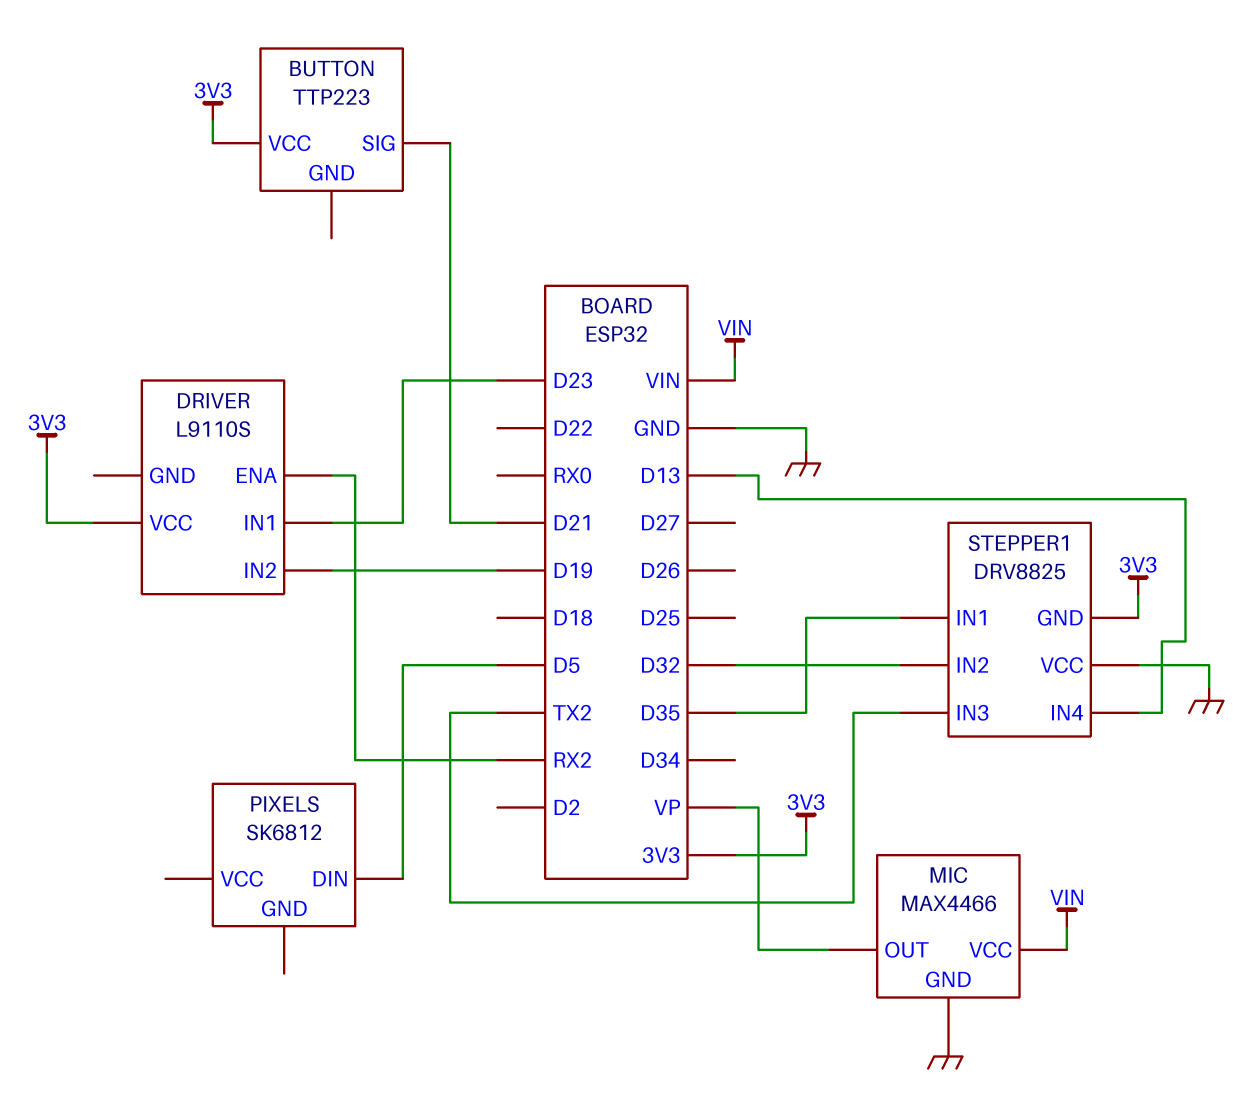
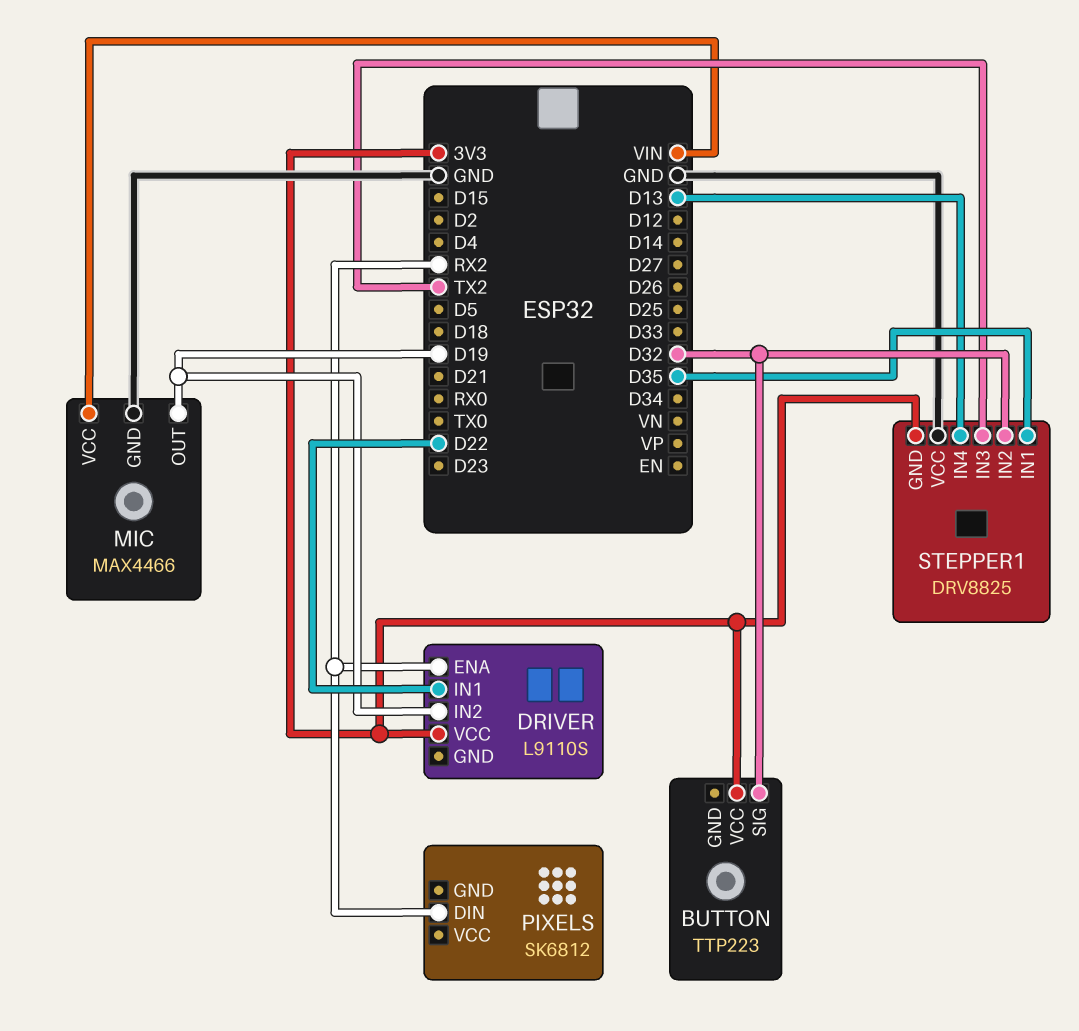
BUTTON pin SIG: D21 -> D32
DRIVER pin IN1: D23 -> D22
MIC pin OUT: VP -> D19
PIXELS pin DIN: D5 -> RX2

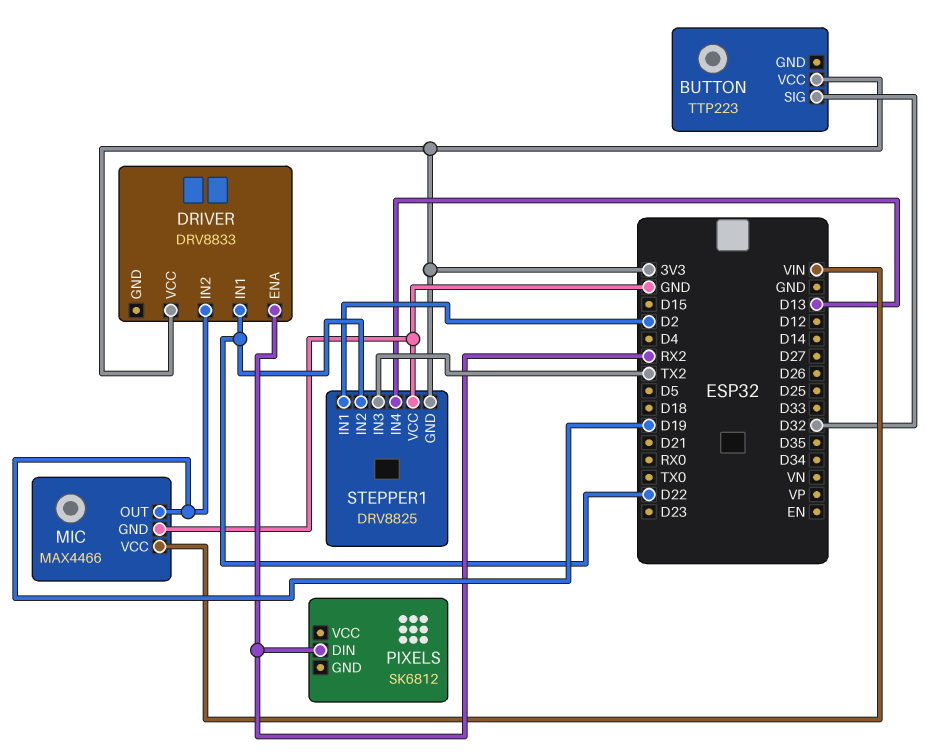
DRIVER: L9110S -> DRV8833
STEPPER1 pin IN1: D35 -> D2
STEPPER1 pin IN2: D32 -> D22

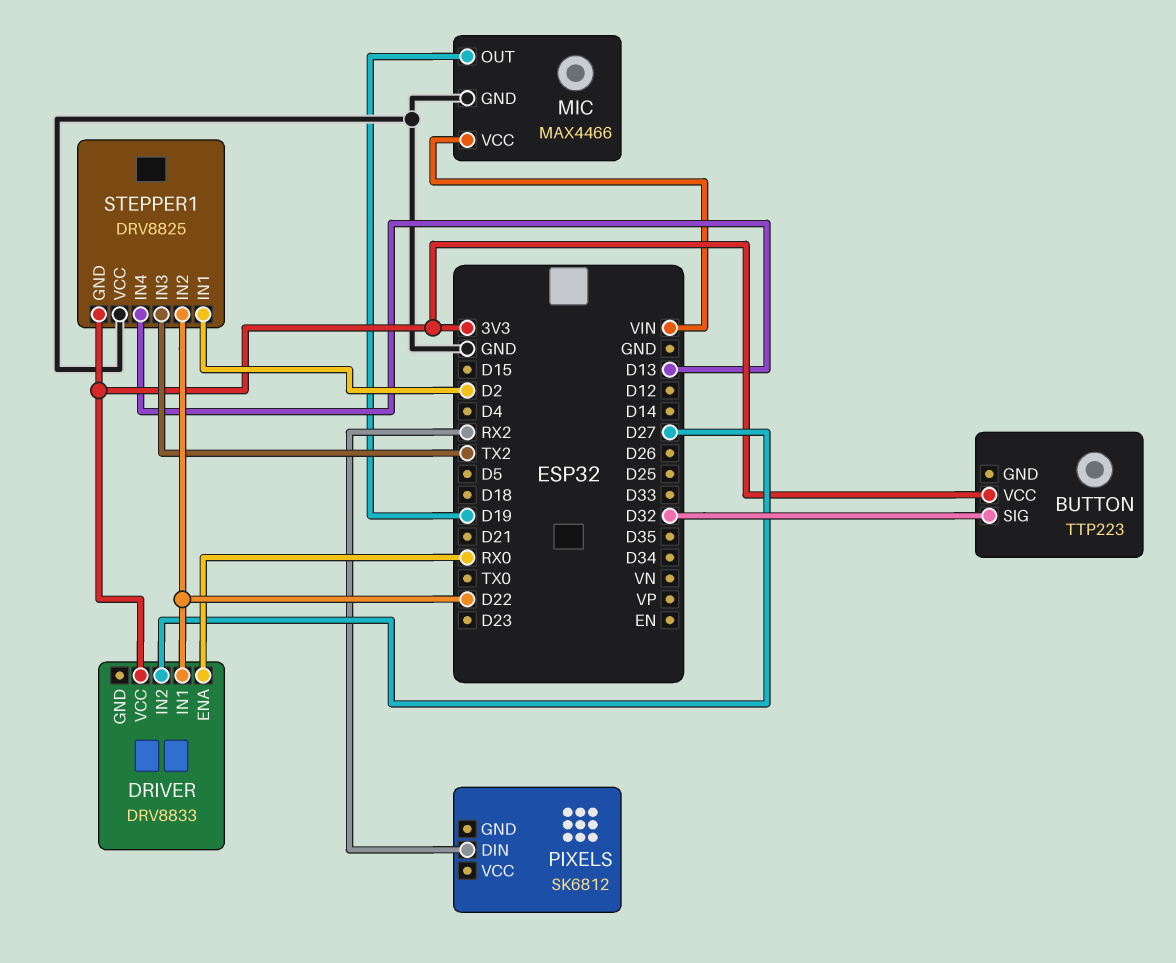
DRIVER pin ENA: RX2 -> RX0
DRIVER pin IN2: D19 -> D27

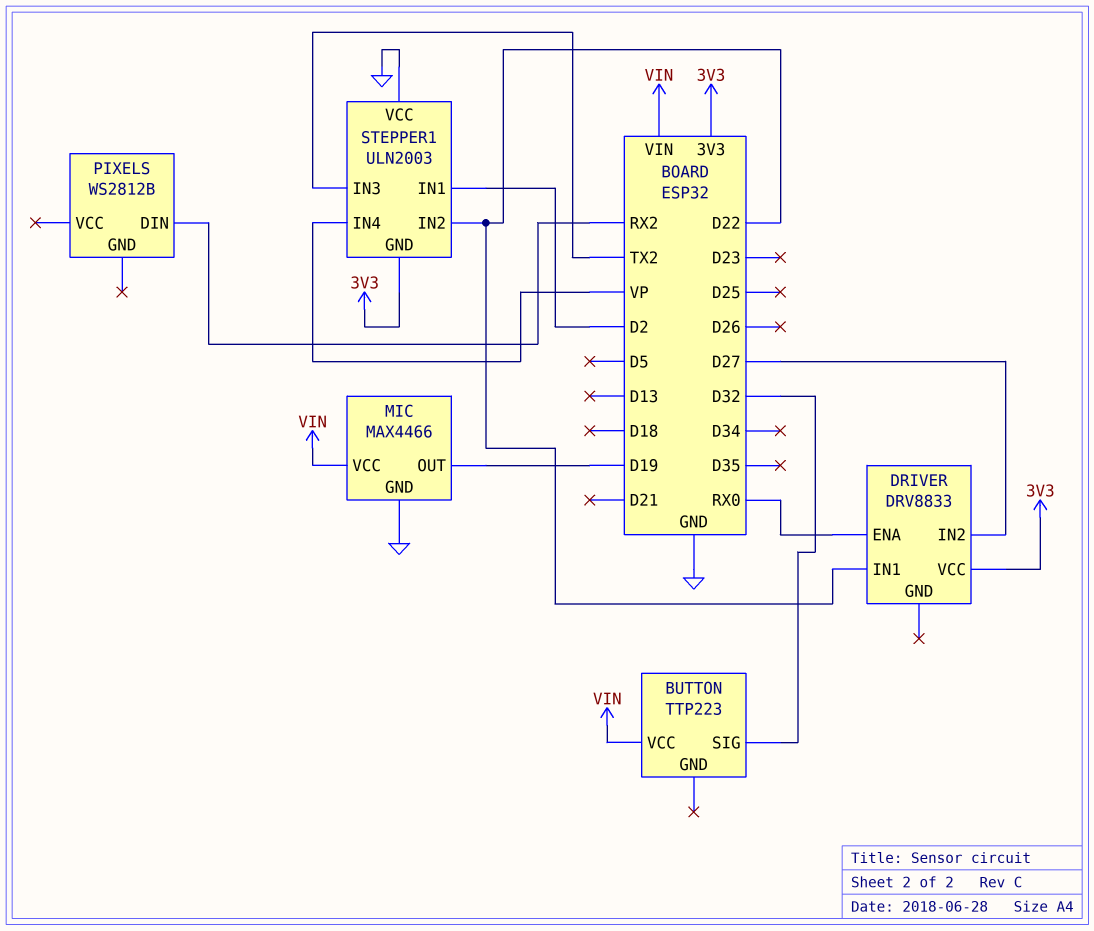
BUTTON pin VCC: 3V3 -> VIN
PIXELS: SK6812 -> WS2812B
STEPPER1: DRV8825 -> ULN2003
STEPPER1 pin IN4: D13 -> VP

